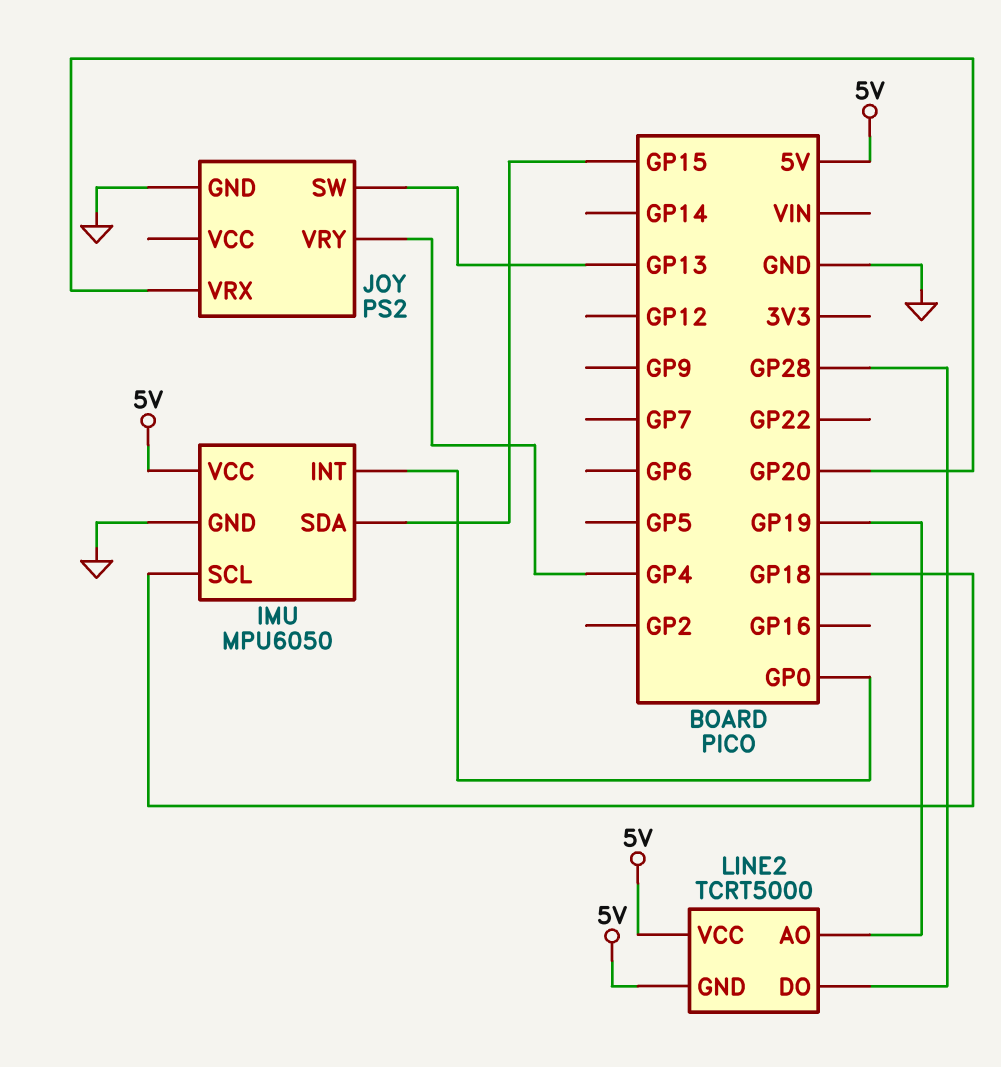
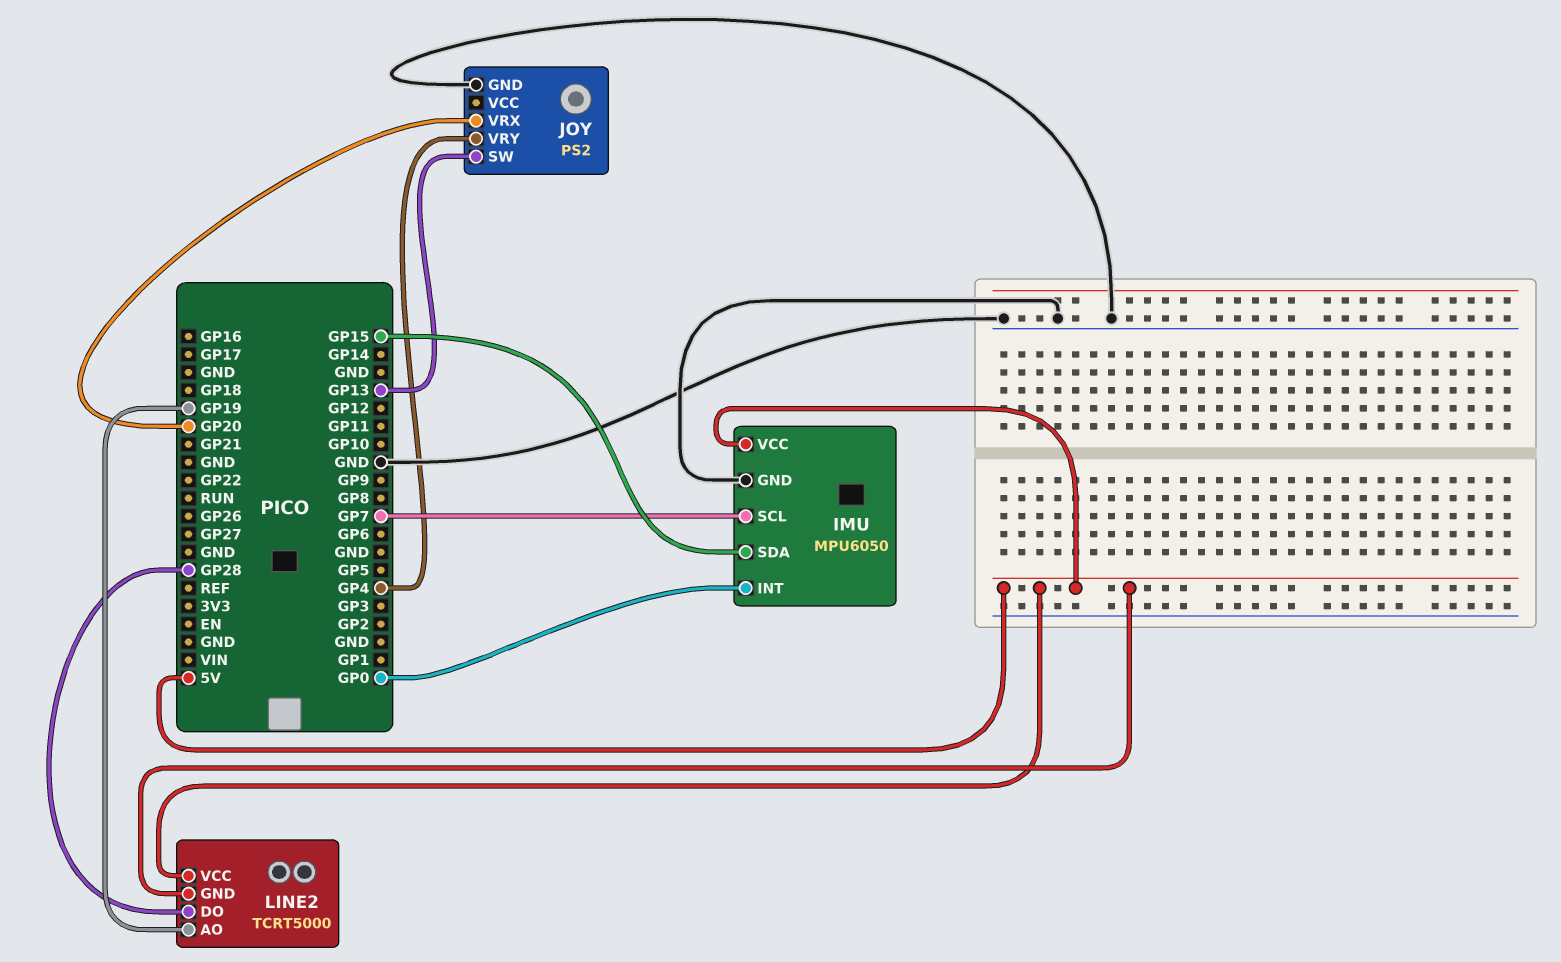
IMU pin SCL: GP18 -> GP7

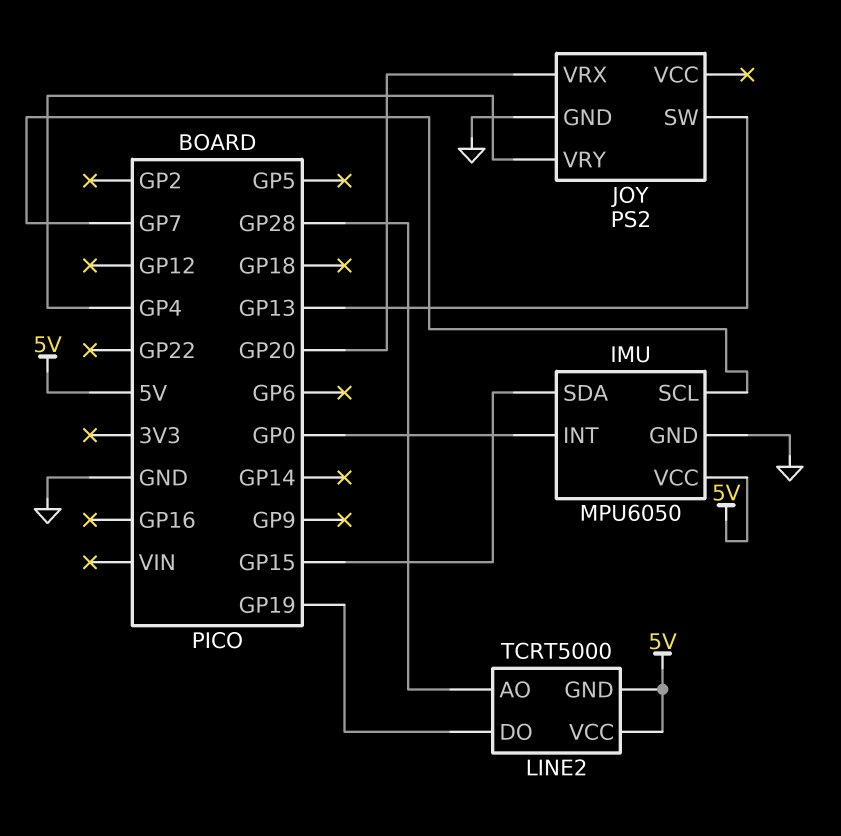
LINE2 pin AO: GP19 -> GP28
LINE2 pin DO: GP28 -> GP19

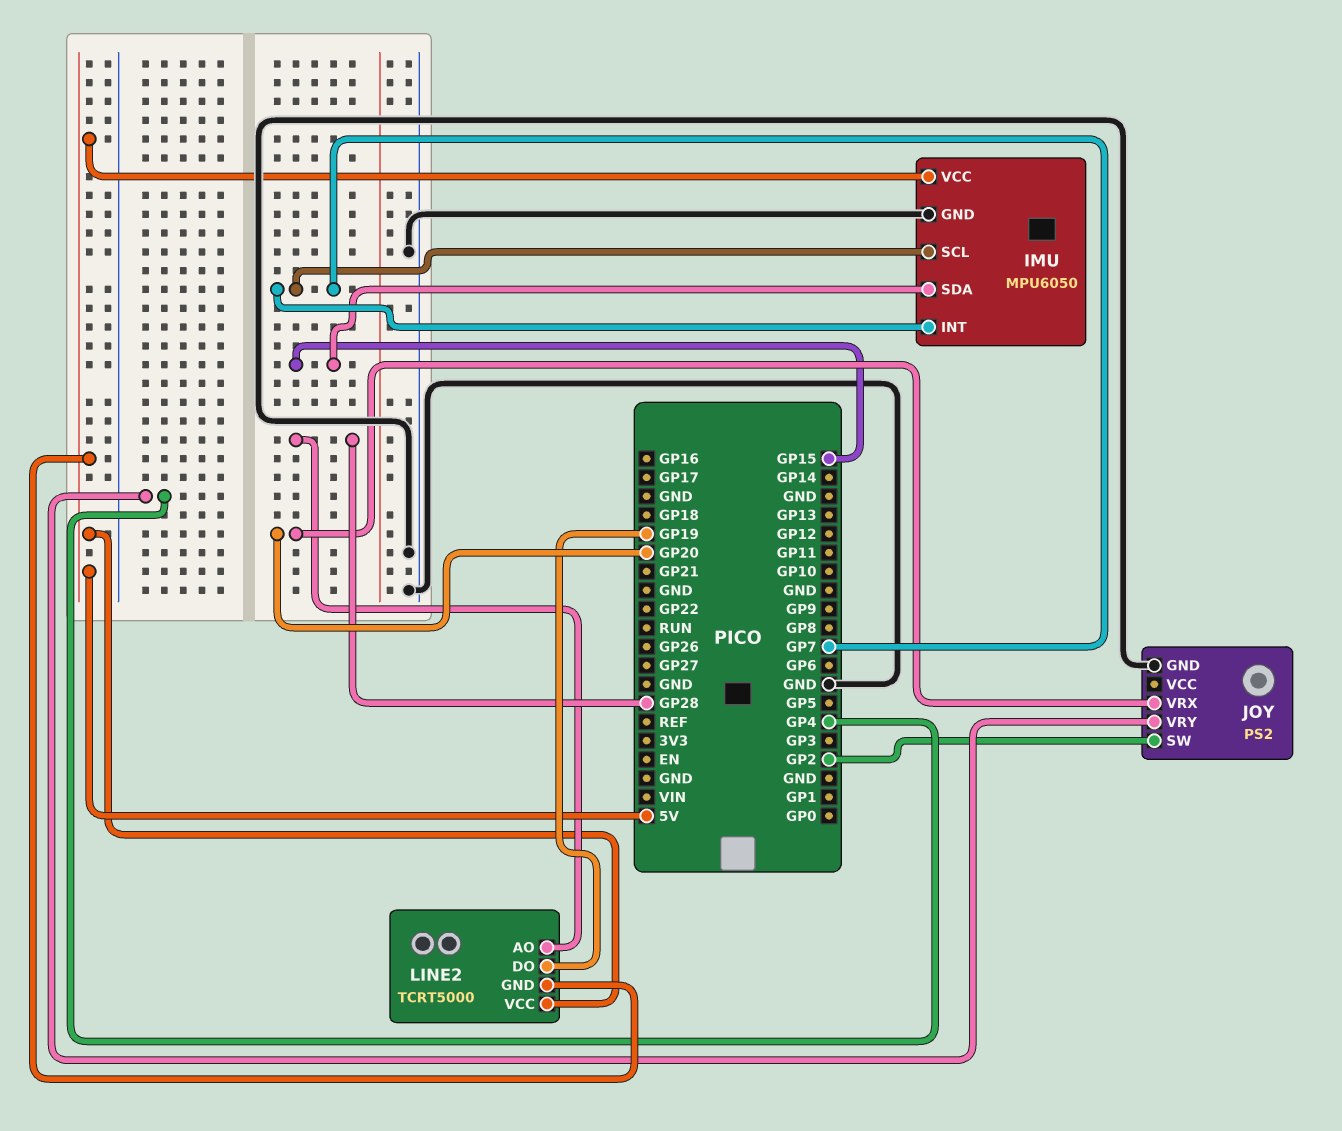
IMU pin INT: GP0 -> GP7
JOY pin SW: GP13 -> GP2

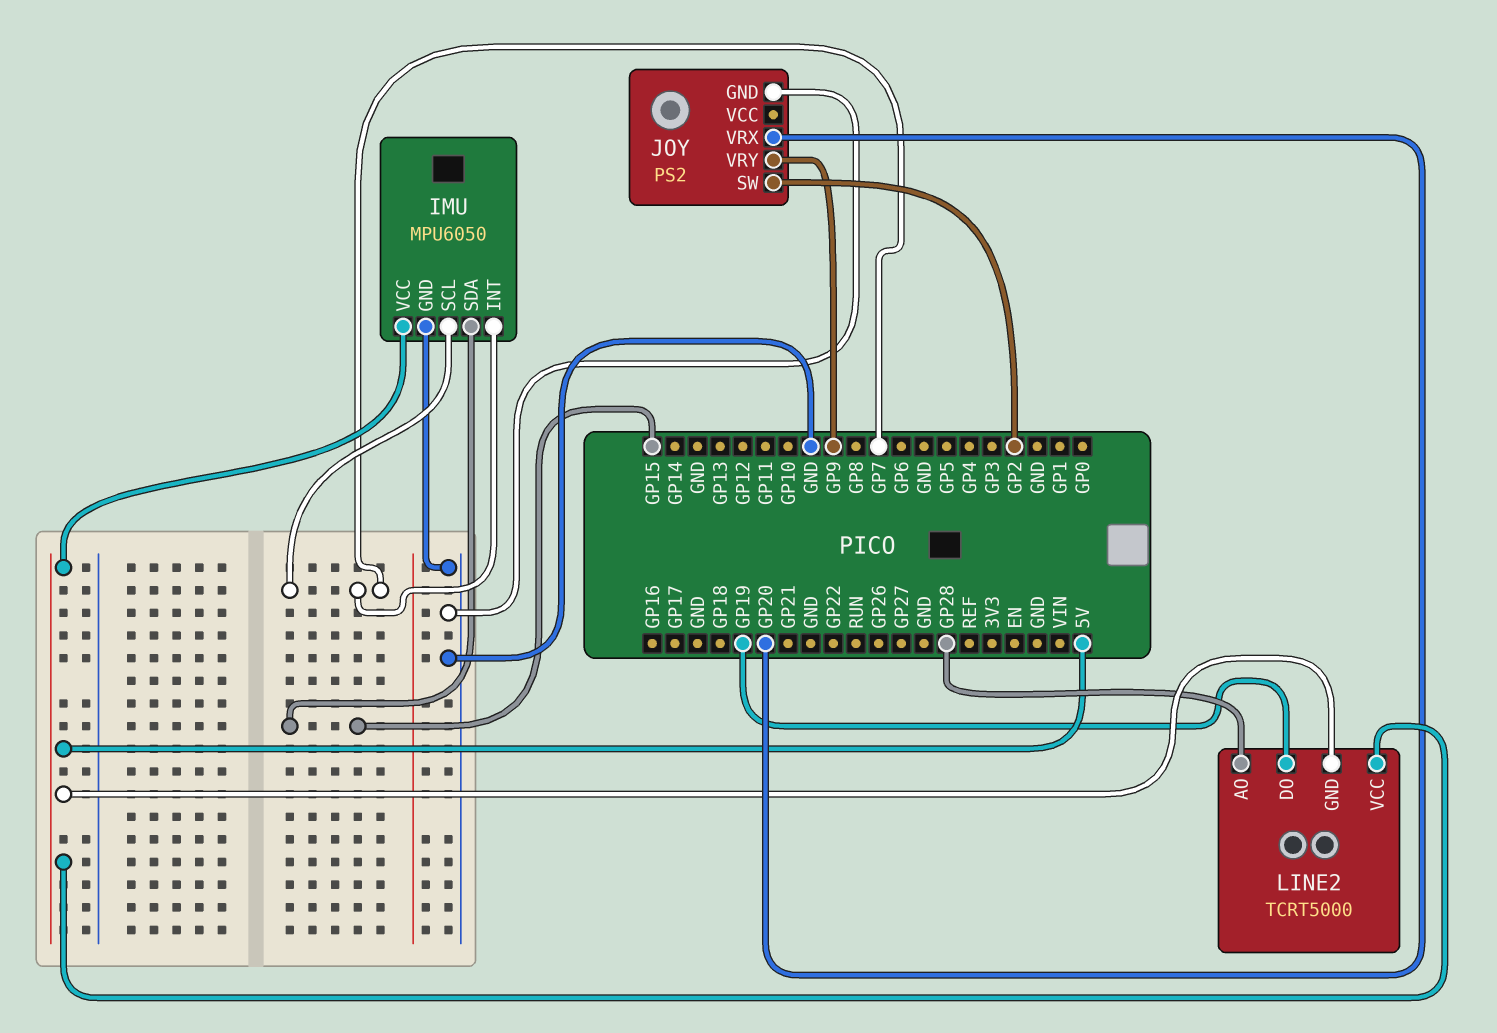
JOY pin VRY: GP4 -> GP9

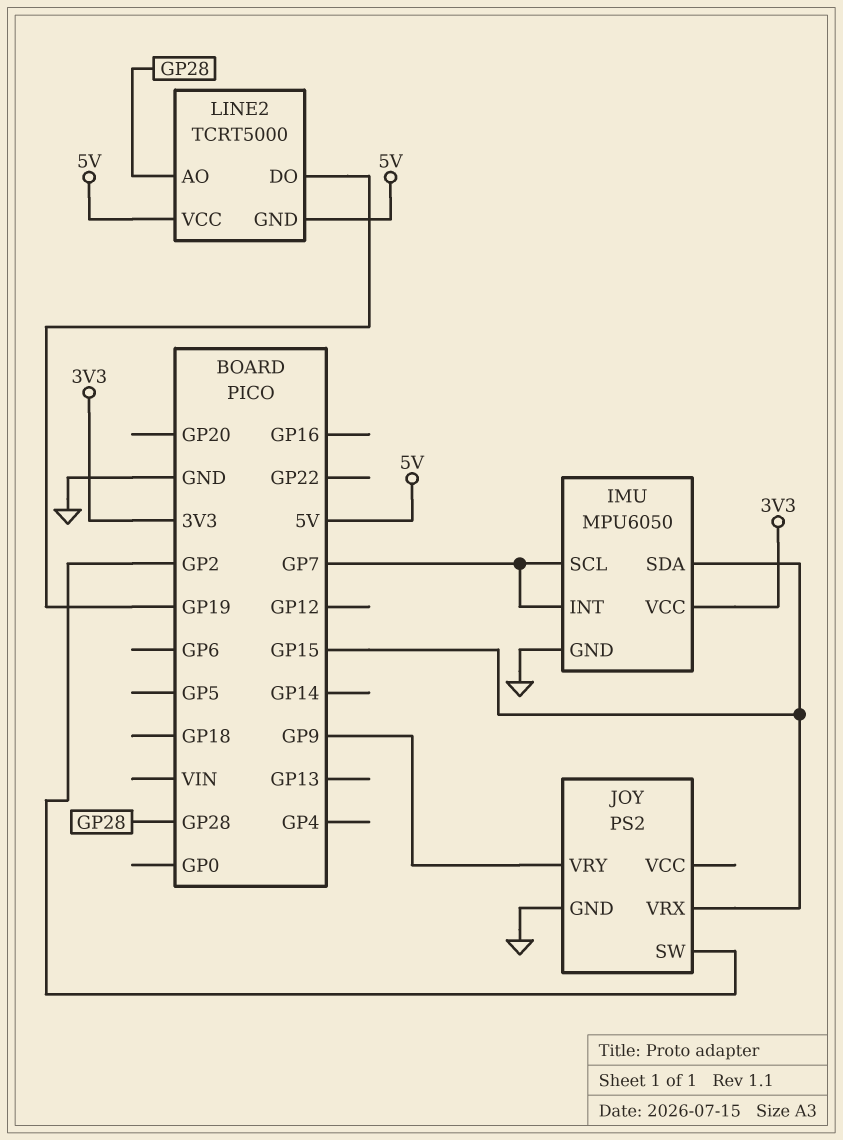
IMU pin VCC: 5V -> 3V3
JOY pin VRX: GP20 -> GP15

